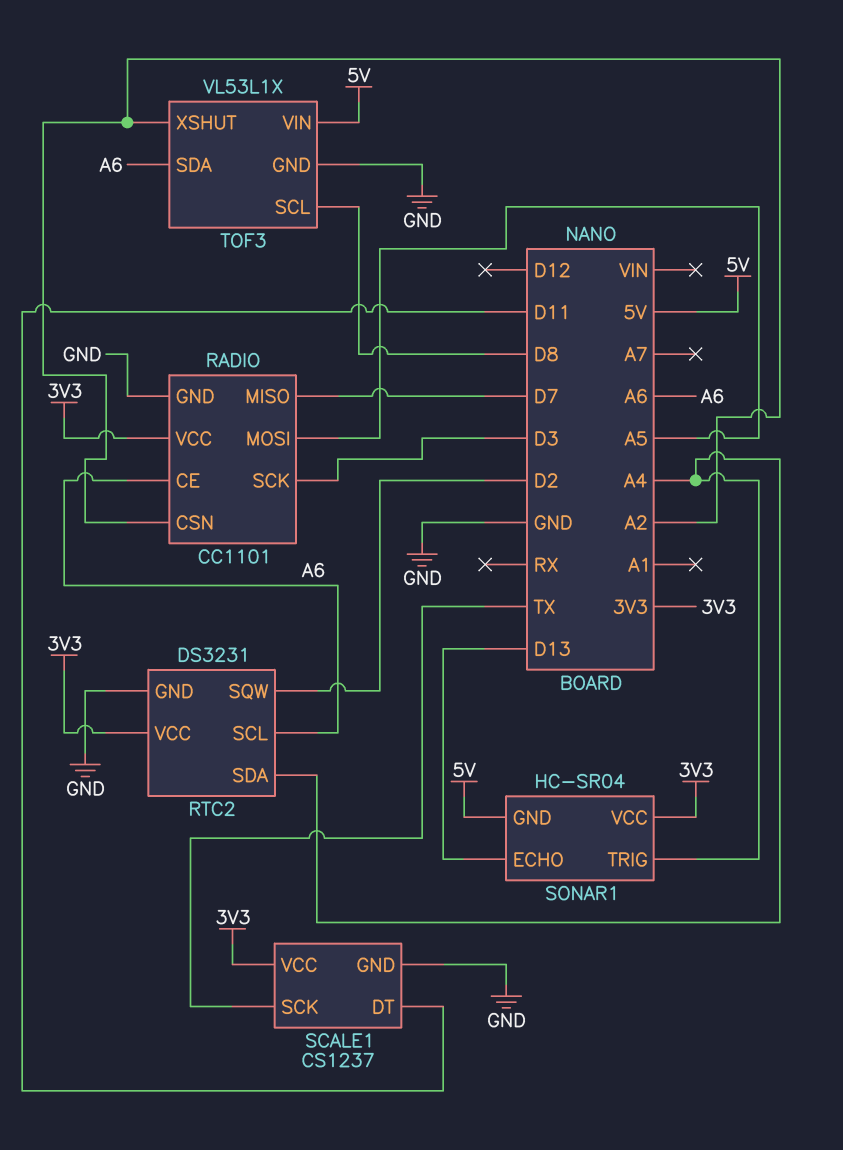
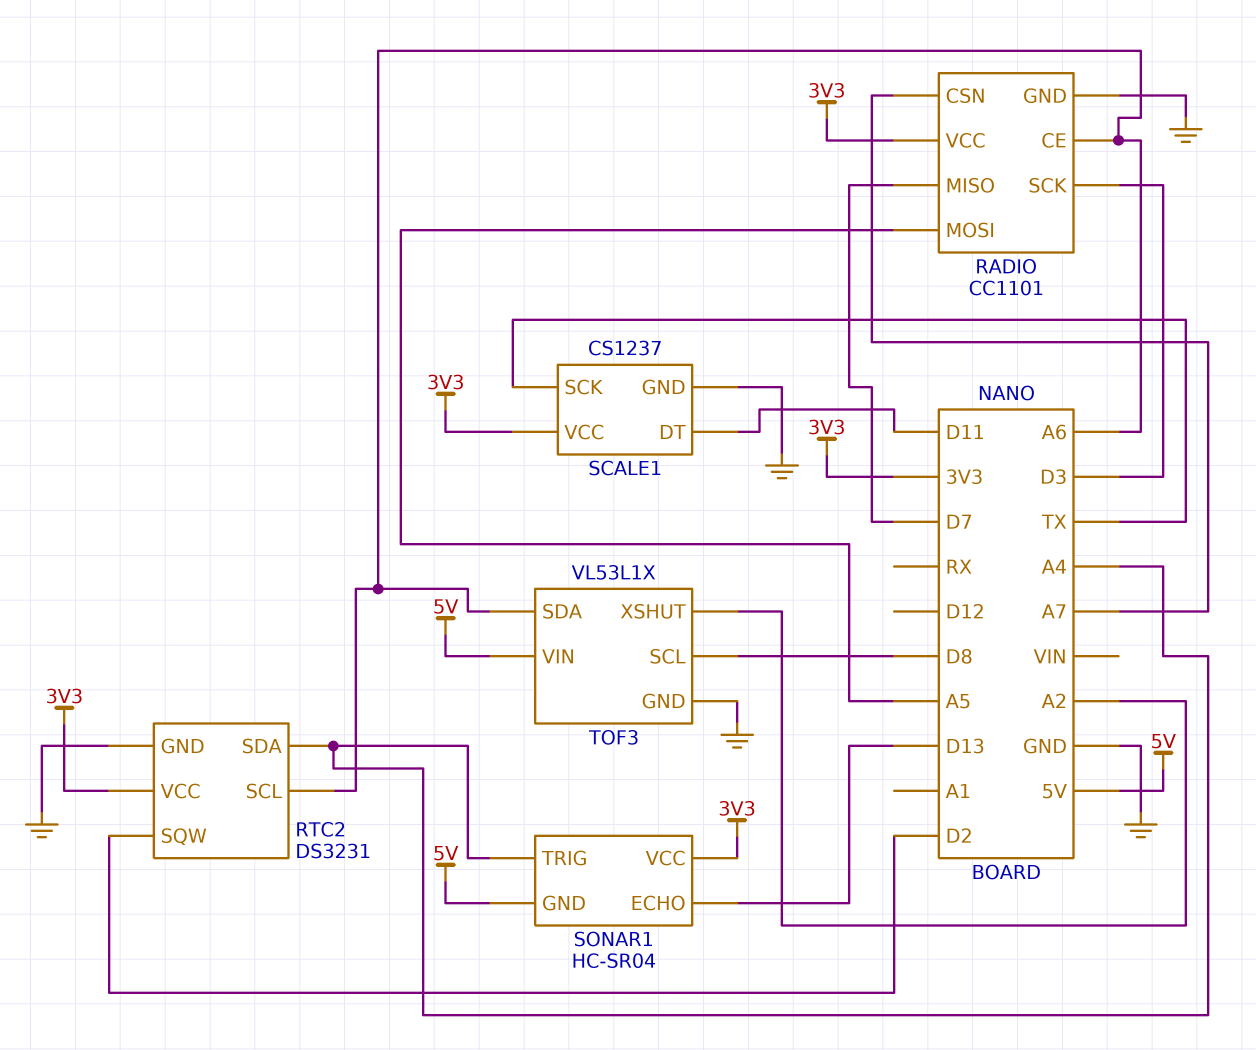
RADIO pin CSN: A2 -> A7

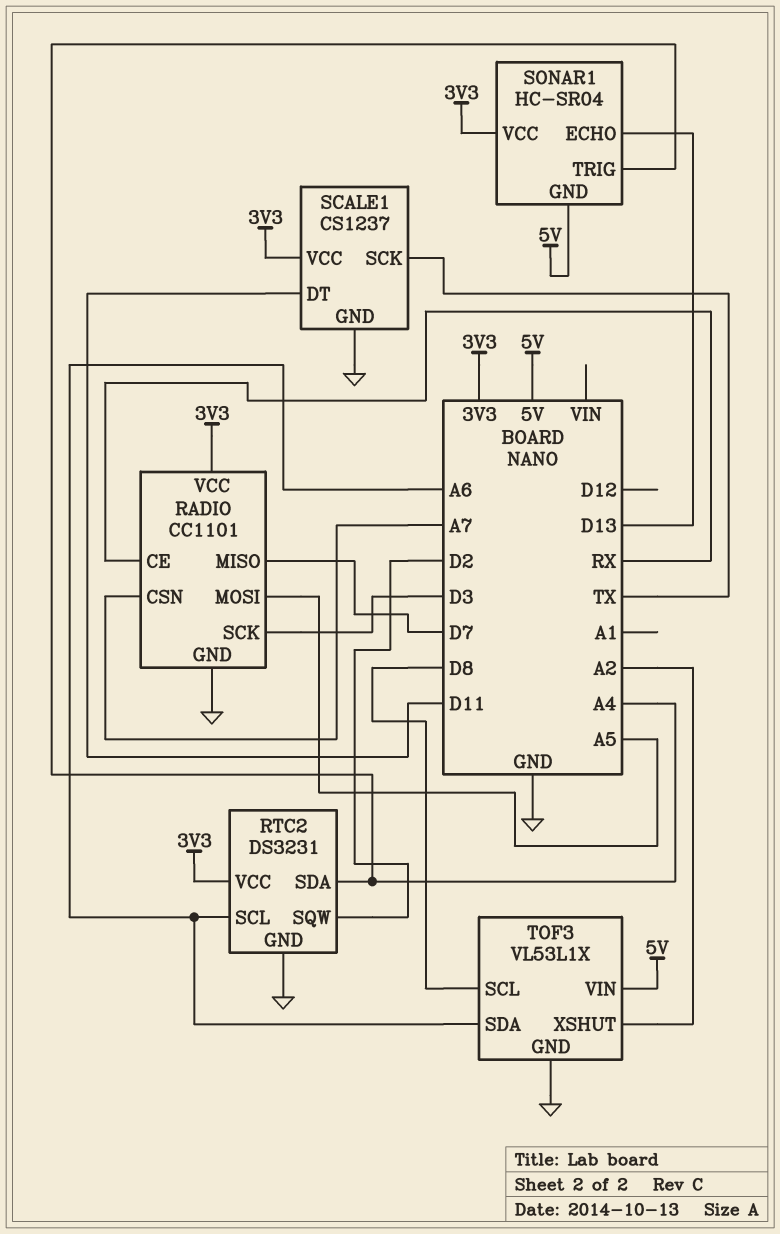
RADIO pin CE: A6 -> RX

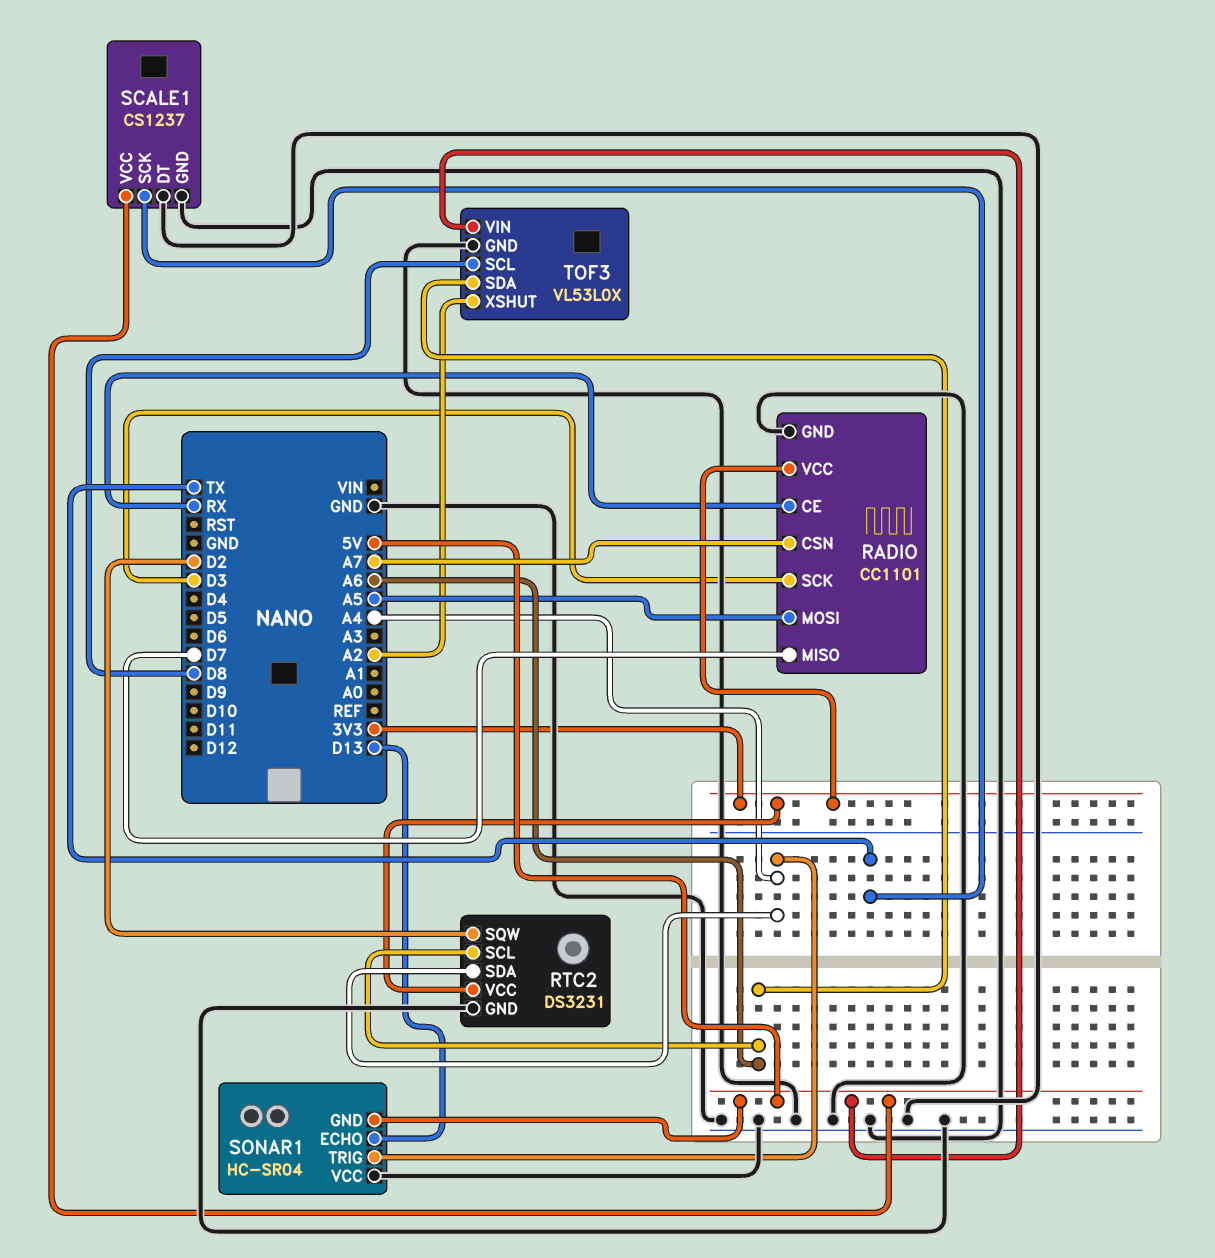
SCALE1 pin DT: D11 -> GND
SCALE1 pin VCC: 3V3 -> 5V
SONAR1 pin VCC: 3V3 -> GND
TOF3: VL53L1X -> VL53L0X

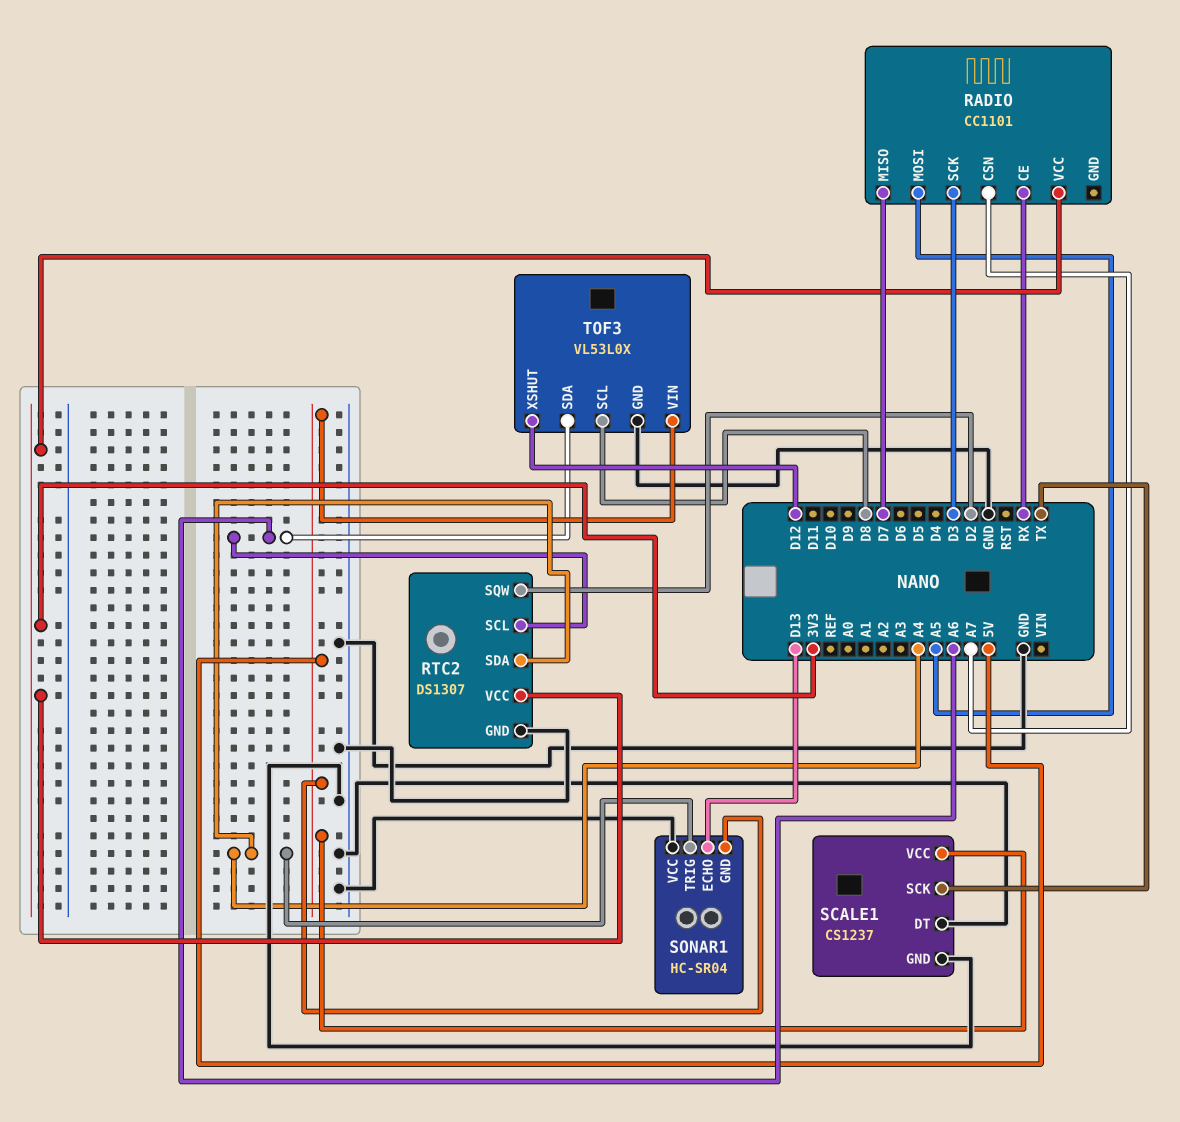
RADIO pin GND: GND -> none
RTC2: DS3231 -> DS1307
TOF3 pin XSHUT: A2 -> D12

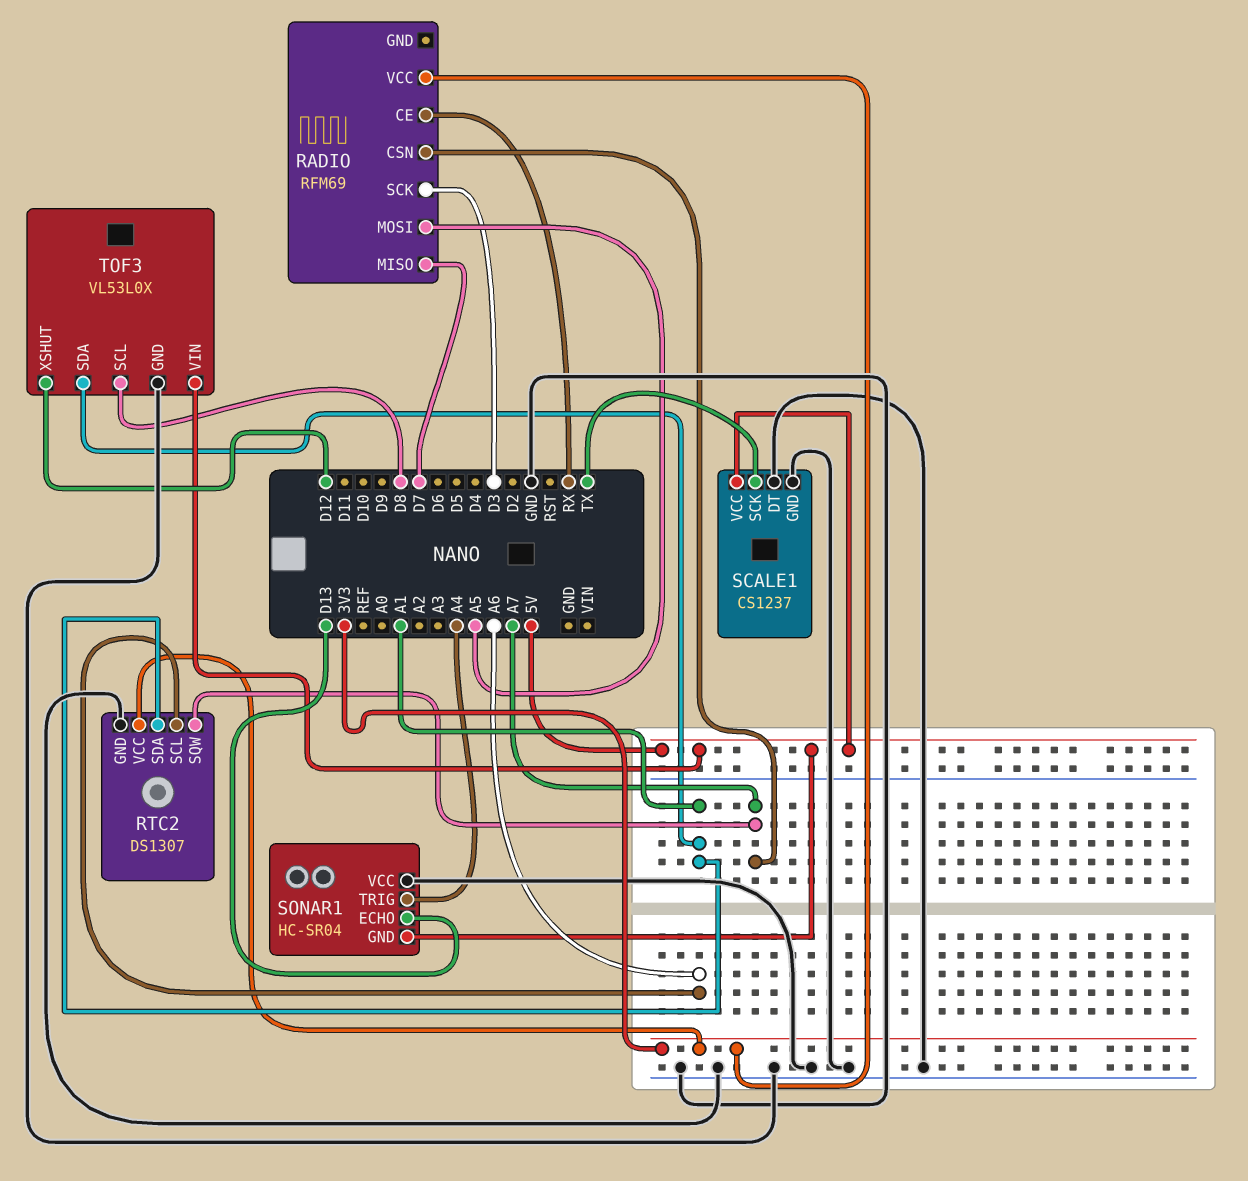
RADIO: CC1101 -> RFM69
RTC2 pin SDA: A4 -> A1
RTC2 pin SQW: D2 -> A7
TOF3 pin SDA: A6 -> A1

